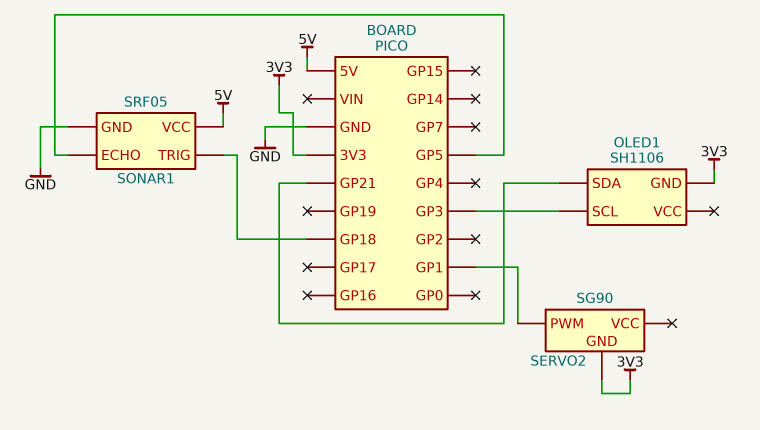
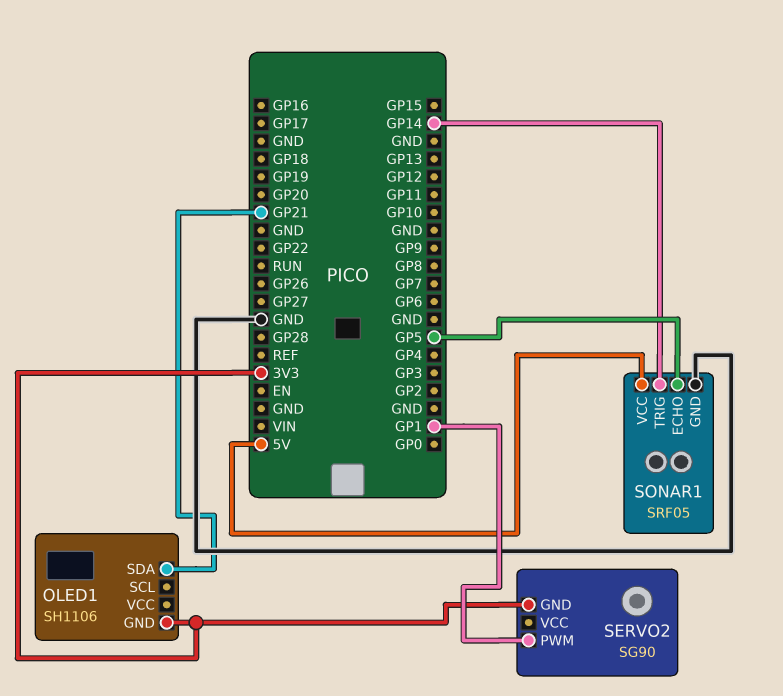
OLED1 pin SCL: GP3 -> none
SONAR1 pin TRIG: GP18 -> GP14

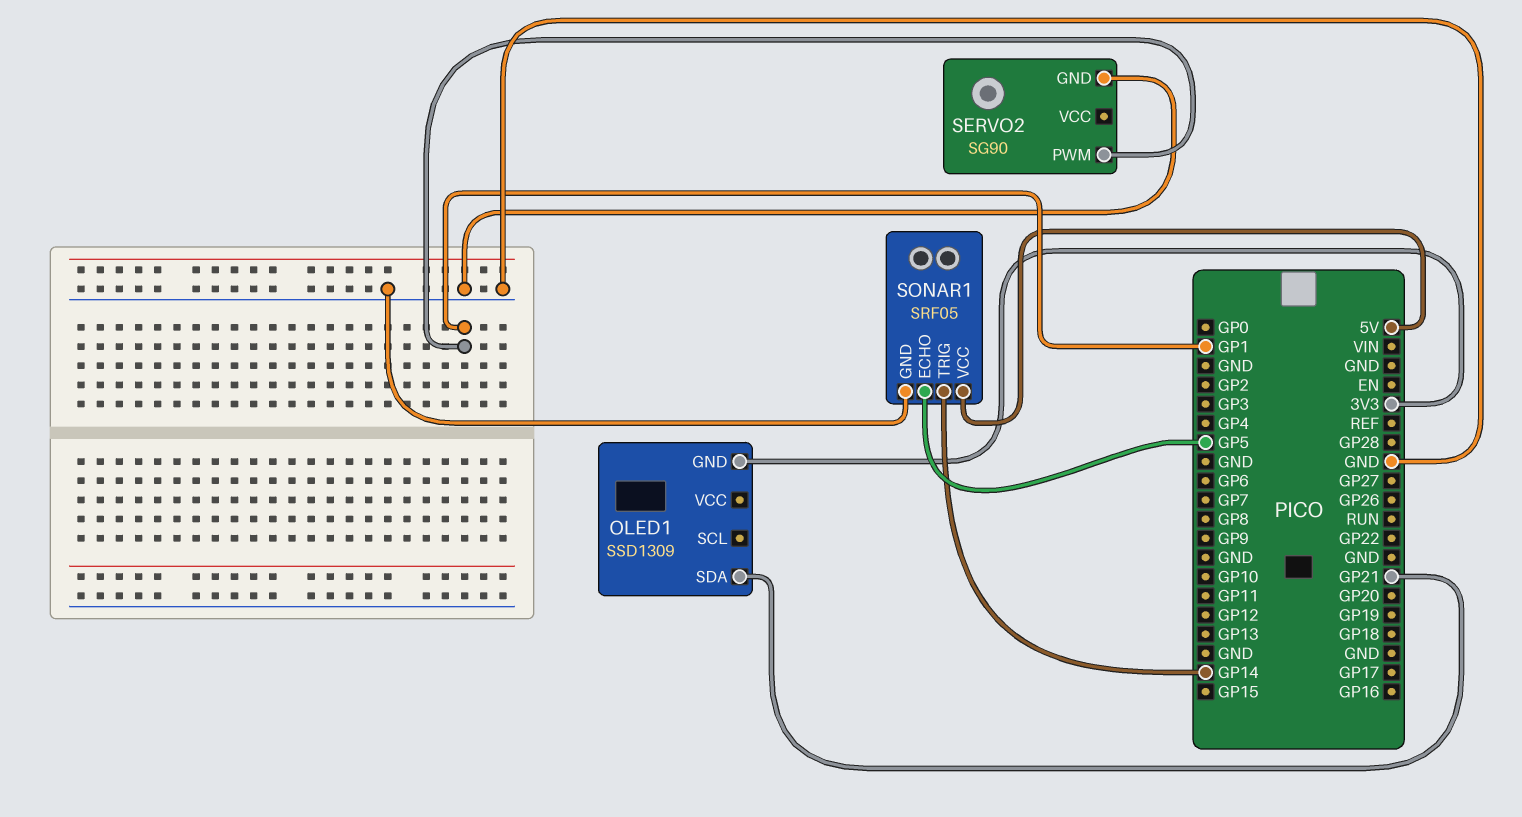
OLED1: SH1106 -> SSD1309
SERVO2 pin GND: 3V3 -> GND

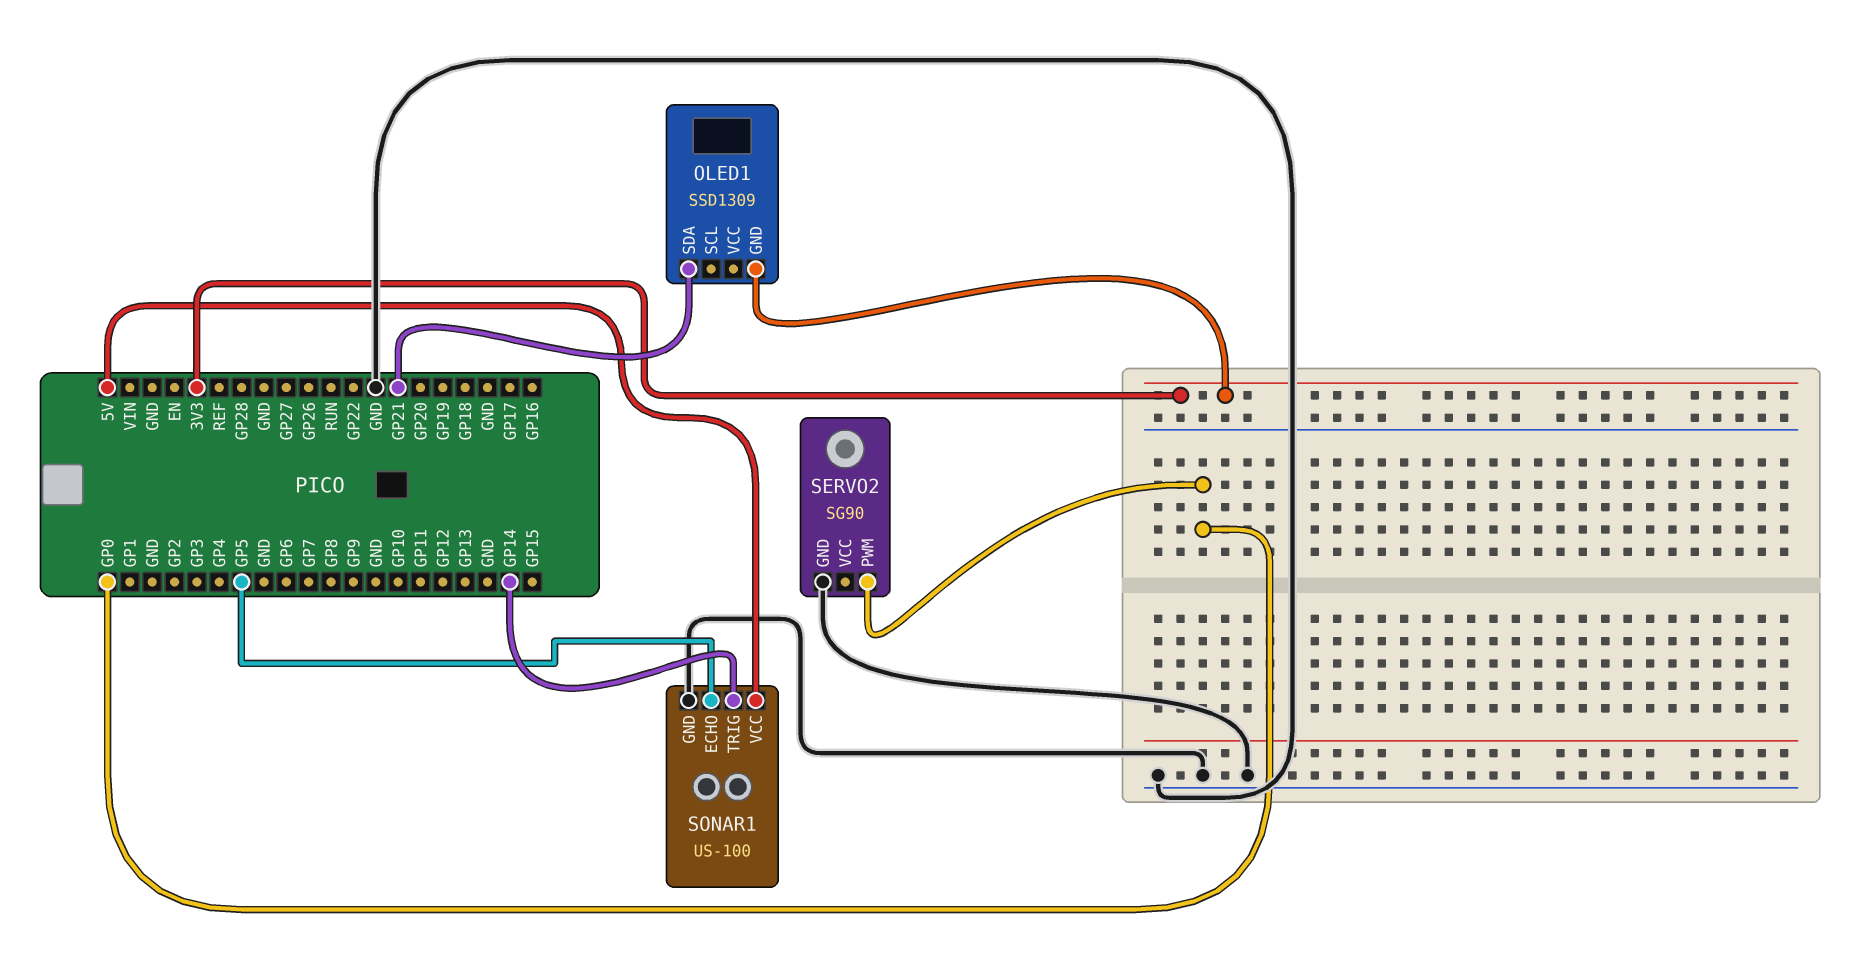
SERVO2 pin PWM: GP1 -> GP0
SONAR1: SRF05 -> US-100

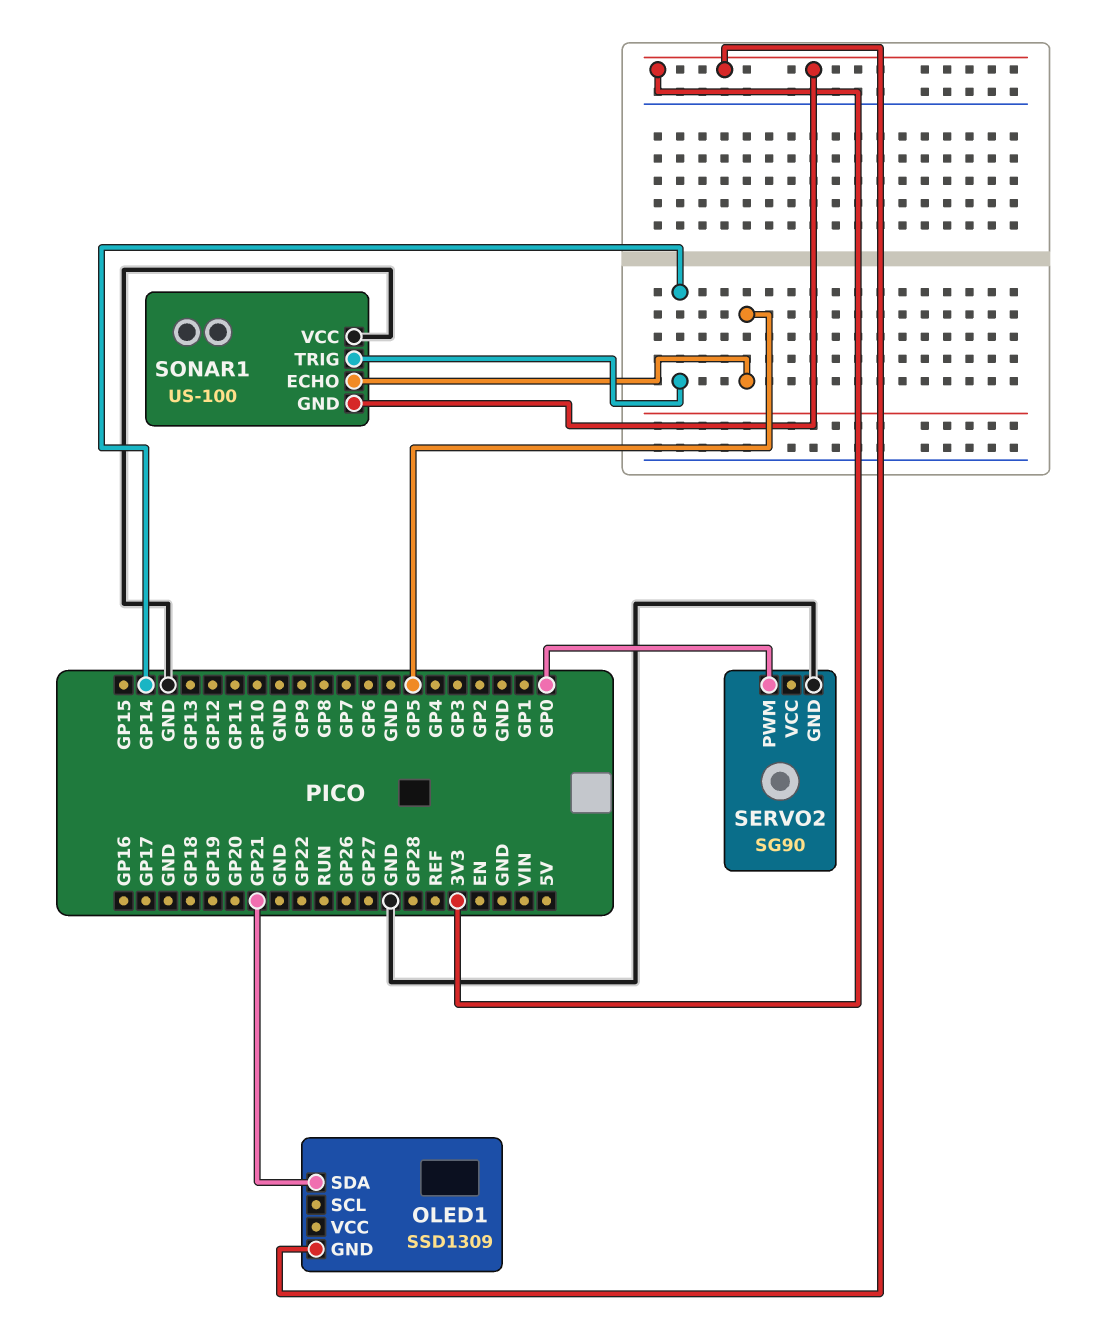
SONAR1 pin GND: GND -> 3V3
SONAR1 pin VCC: 5V -> GND

